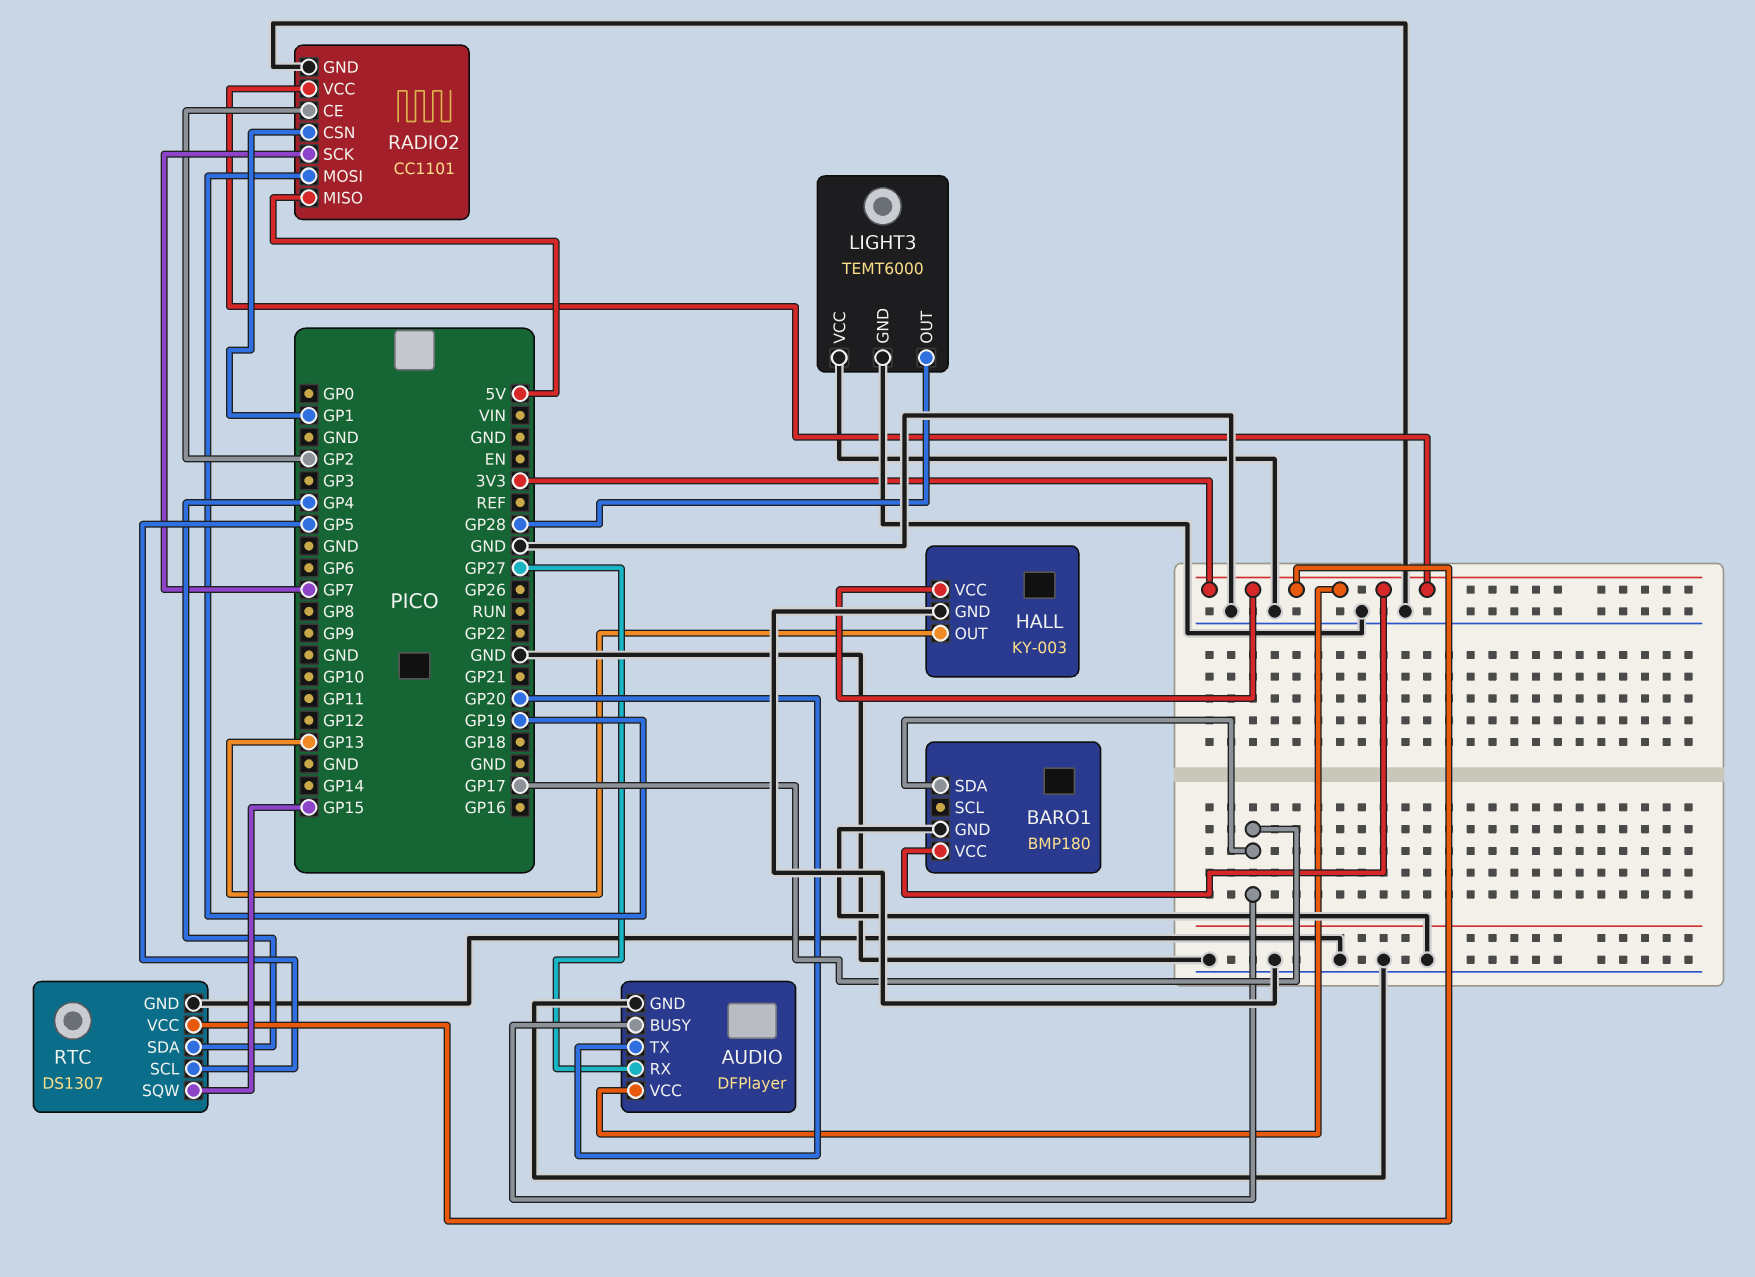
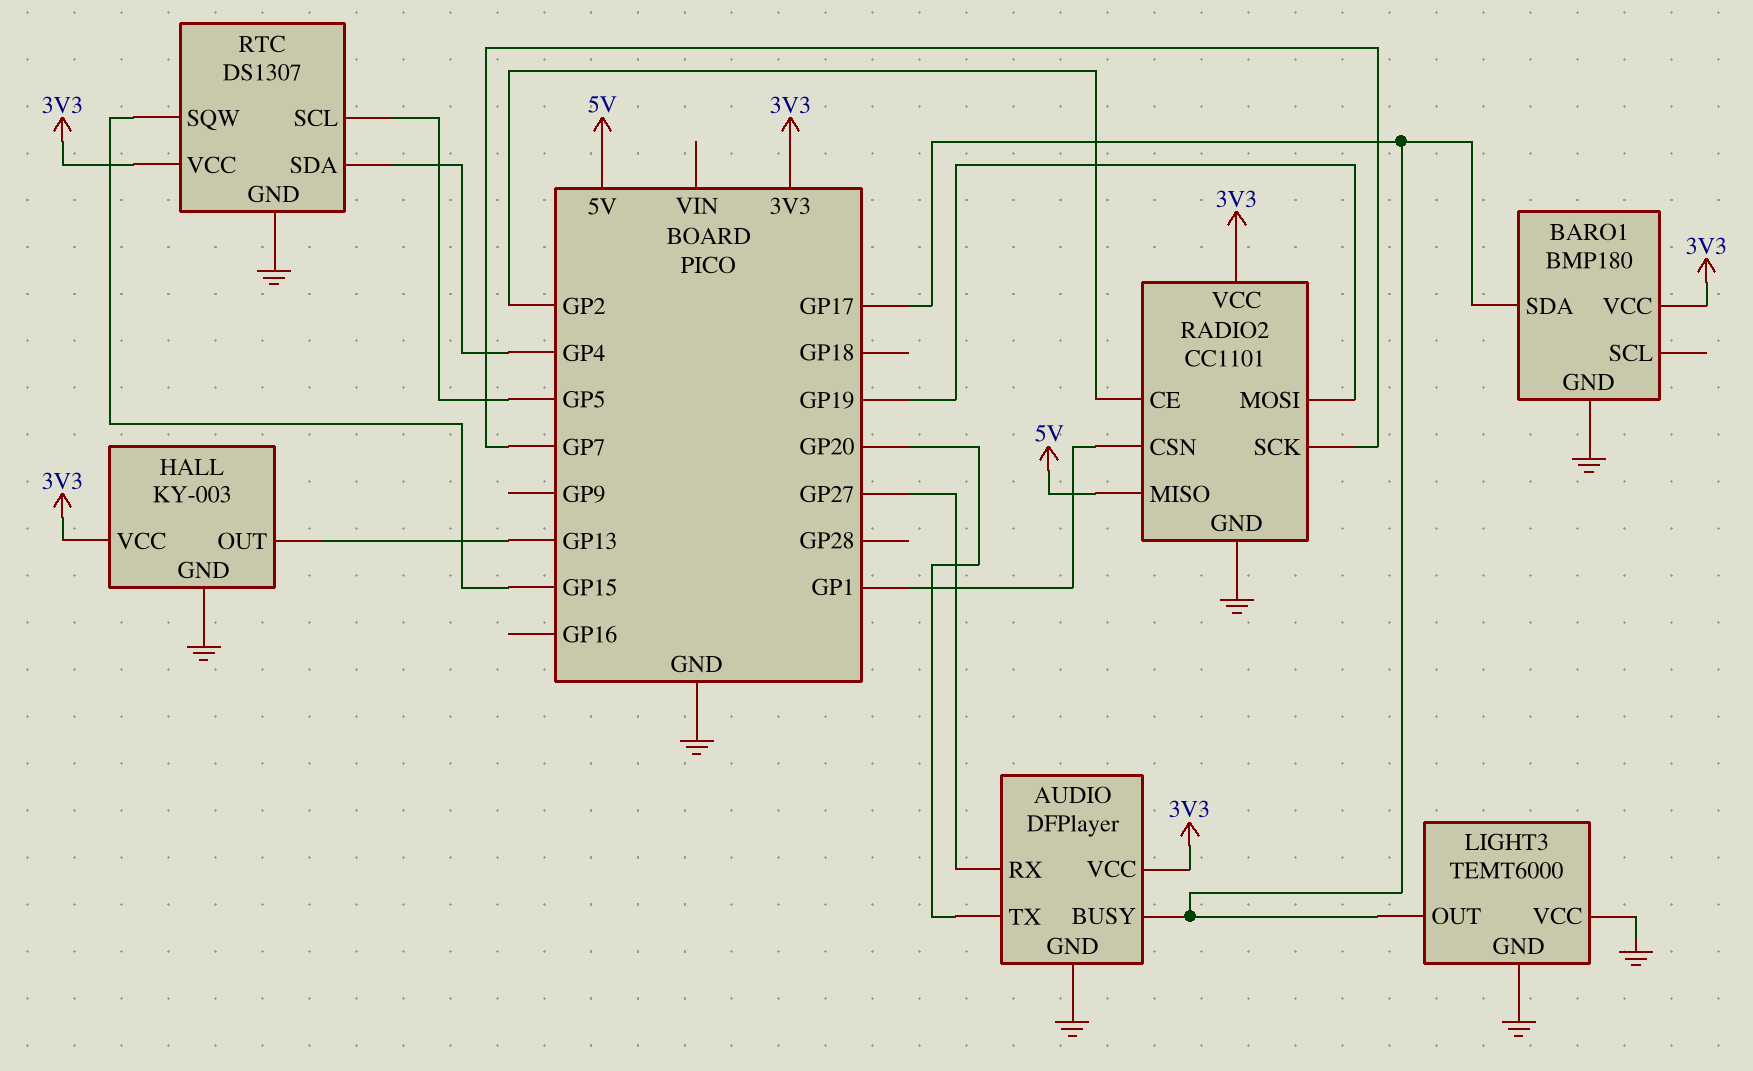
LIGHT3 pin OUT: GP28 -> GP17

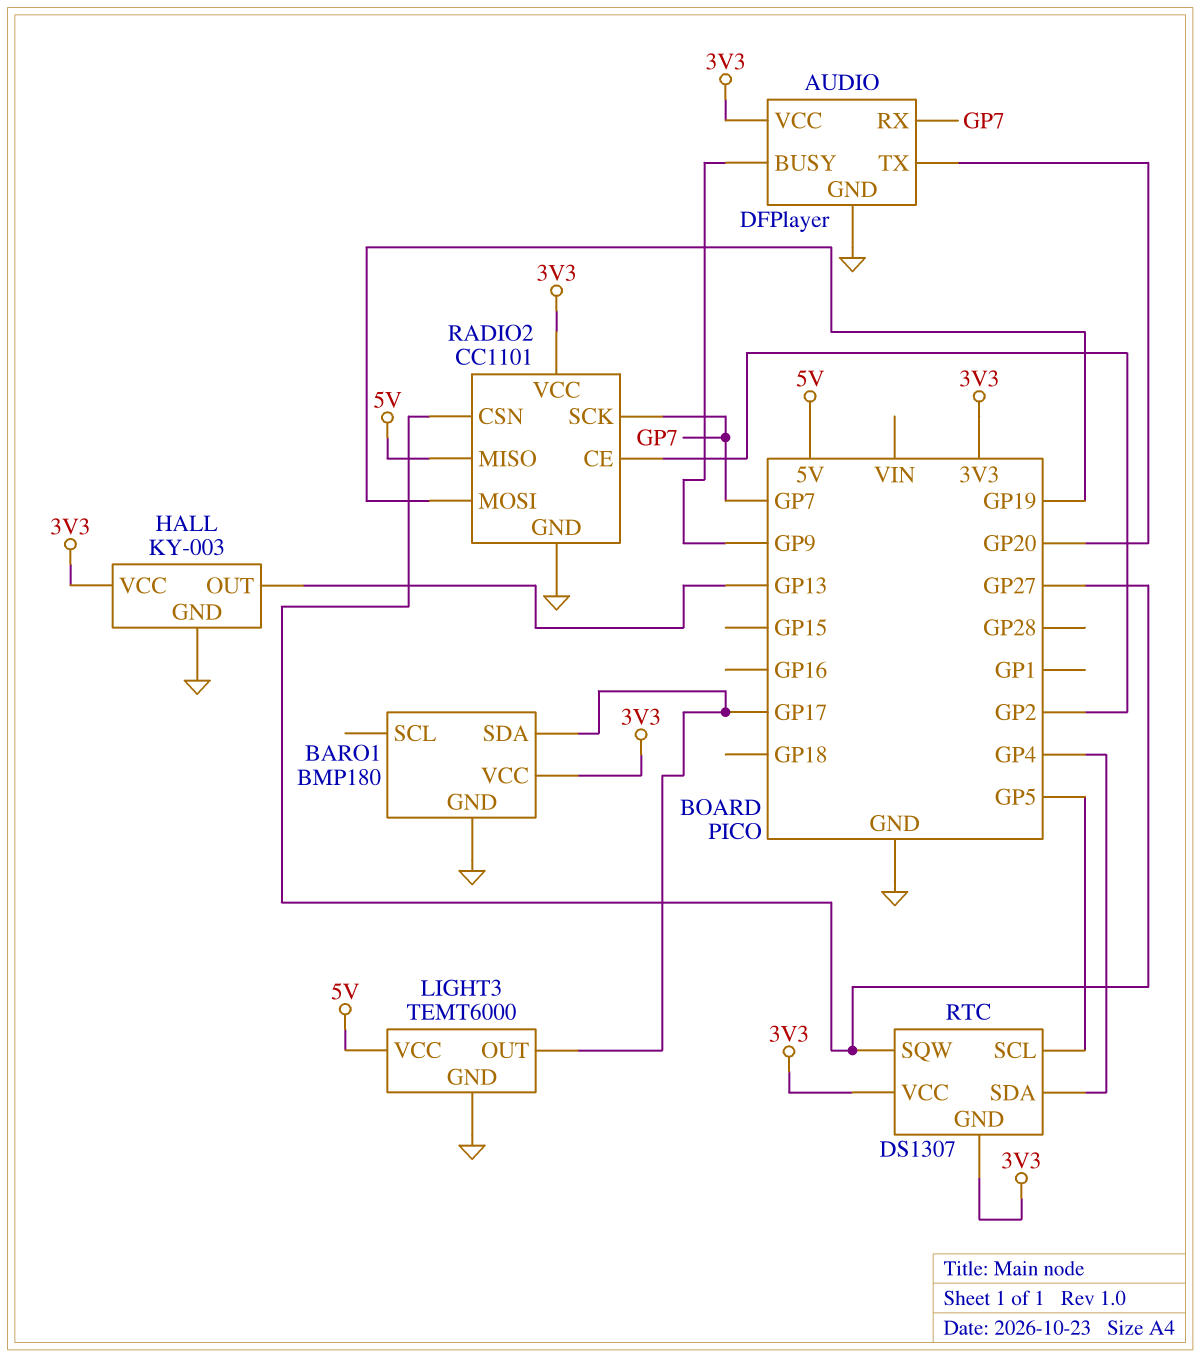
AUDIO pin BUSY: GP17 -> GP9
AUDIO pin RX: GP27 -> GP7
LIGHT3 pin VCC: GND -> 5V
RADIO2 pin CSN: GP1 -> GP27
RTC pin GND: GND -> 3V3
RTC pin SQW: GP15 -> GP27

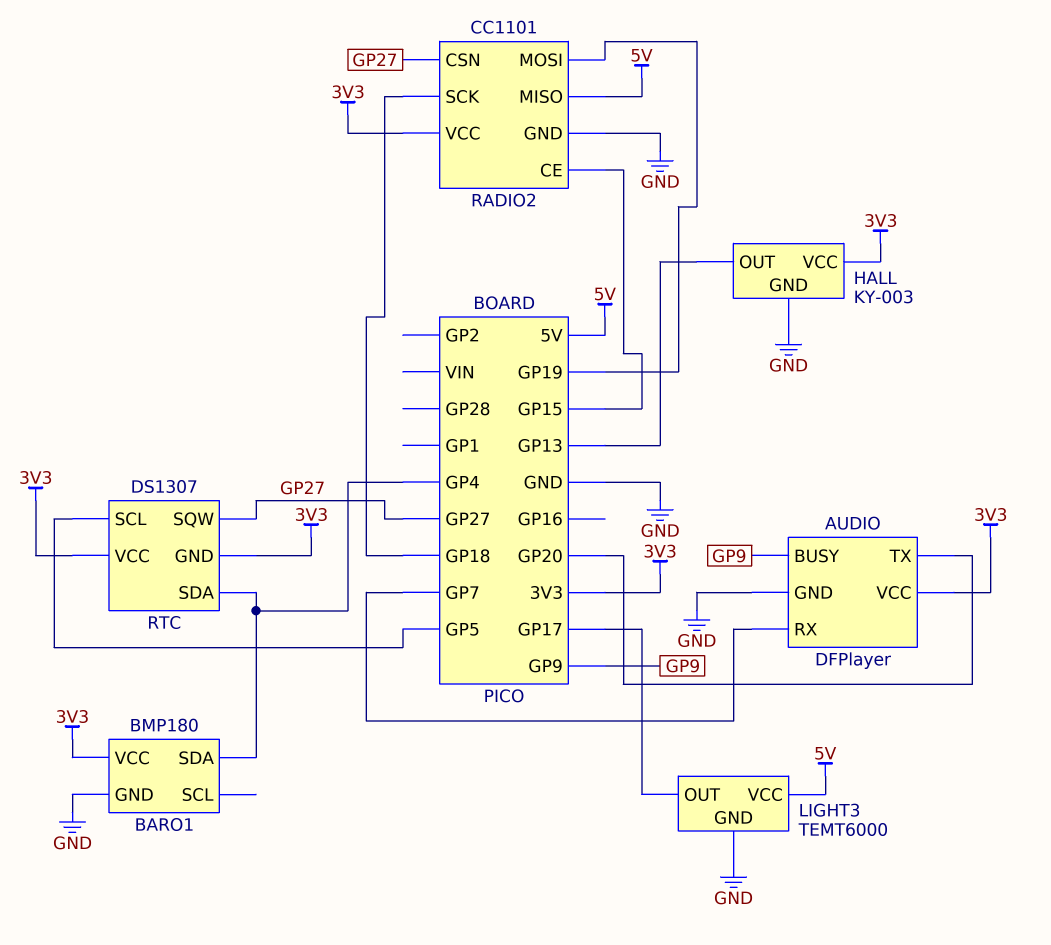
BARO1 pin SDA: GP17 -> GP4
RADIO2 pin CE: GP2 -> GP15
RADIO2 pin SCK: GP7 -> GP18

